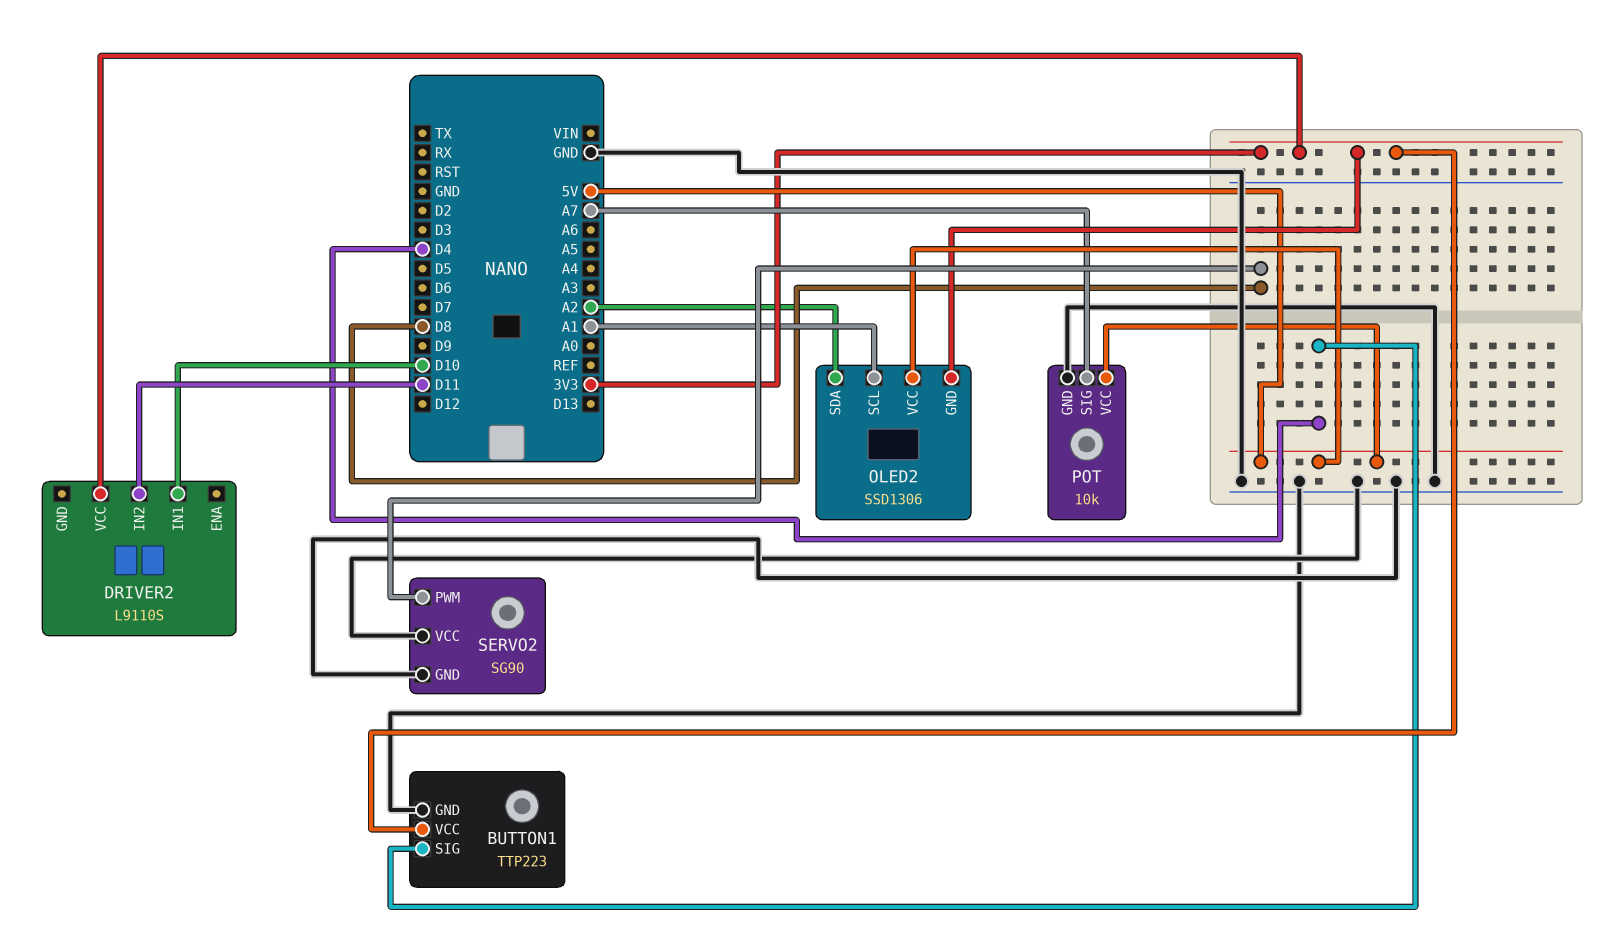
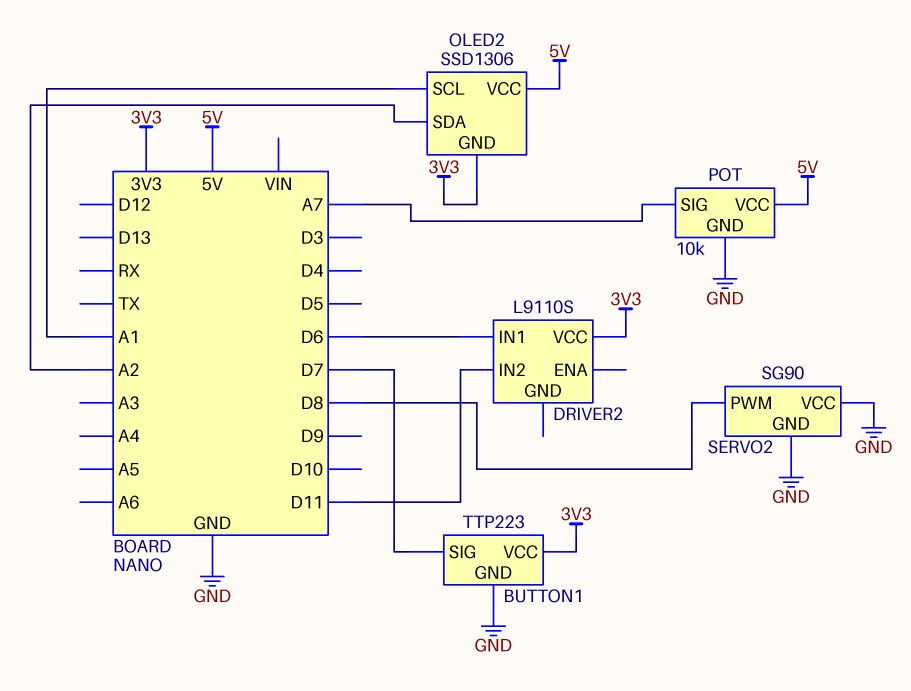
BUTTON1 pin SIG: D4 -> D7
DRIVER2 pin IN1: D10 -> D6

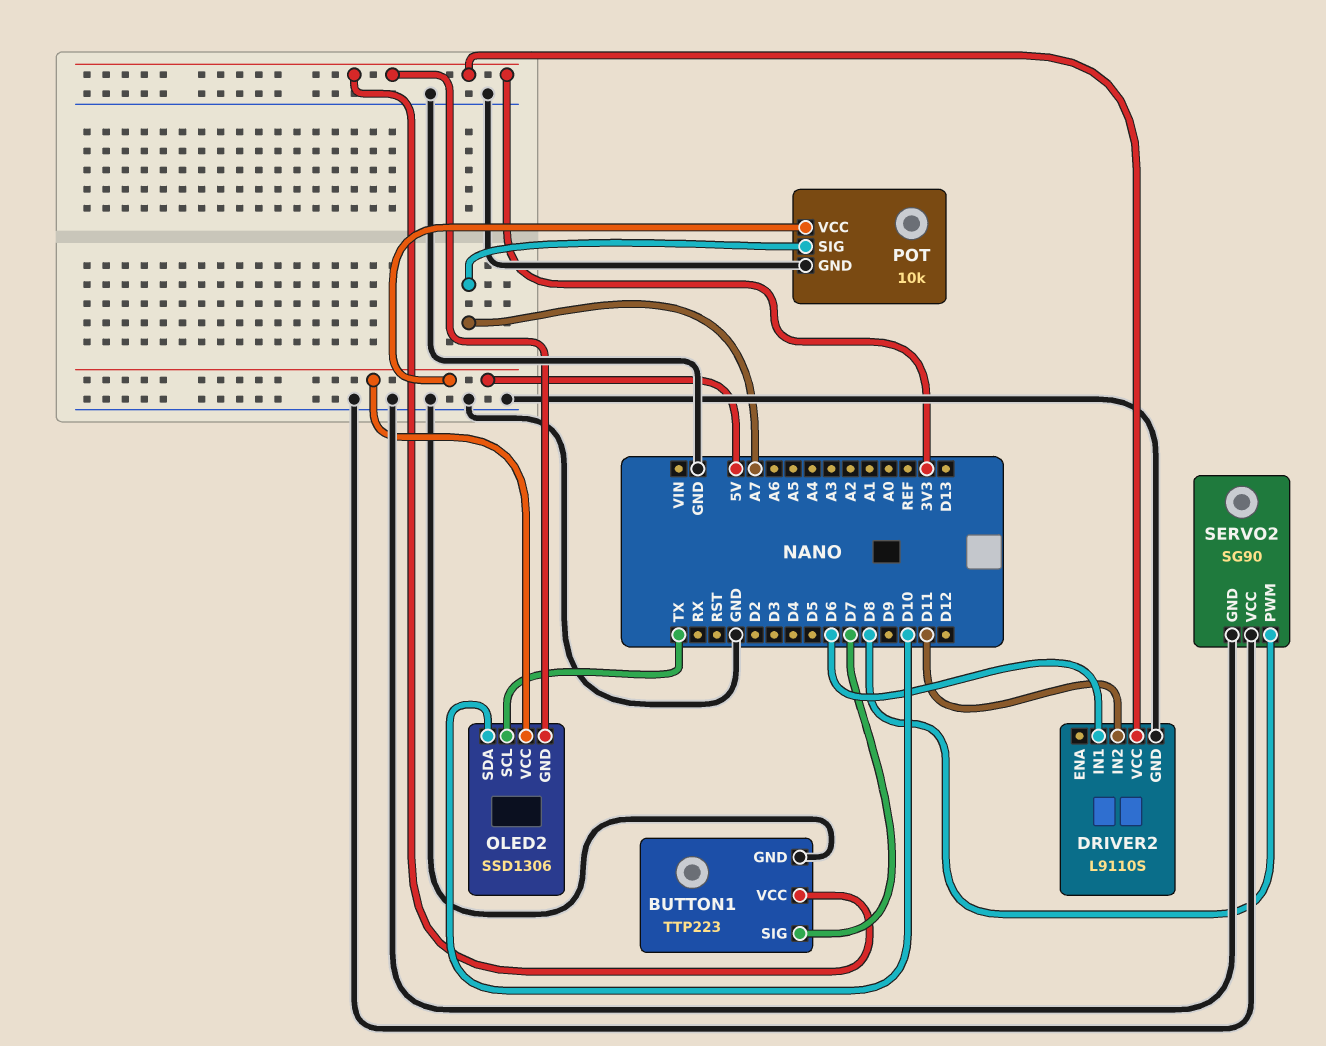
DRIVER2 pin GND: none -> GND
OLED2 pin SCL: A1 -> TX
OLED2 pin SDA: A2 -> D10

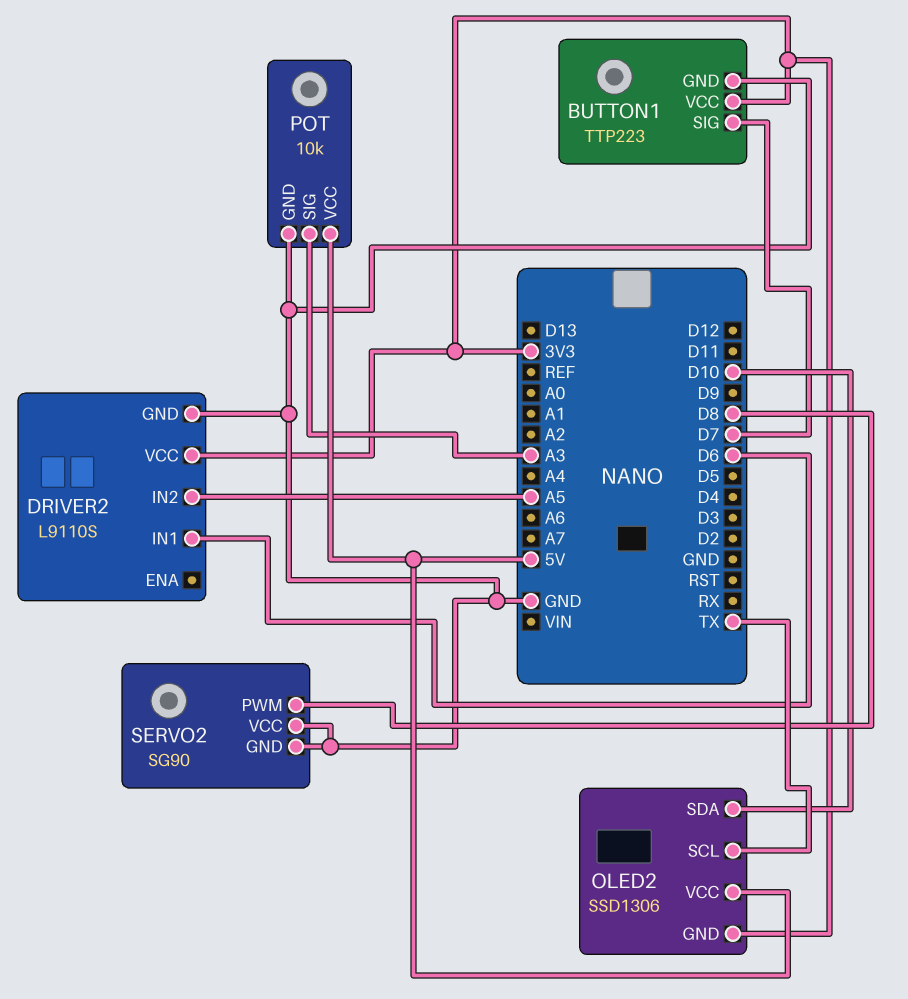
DRIVER2 pin IN2: D11 -> A5
POT pin SIG: A7 -> A3

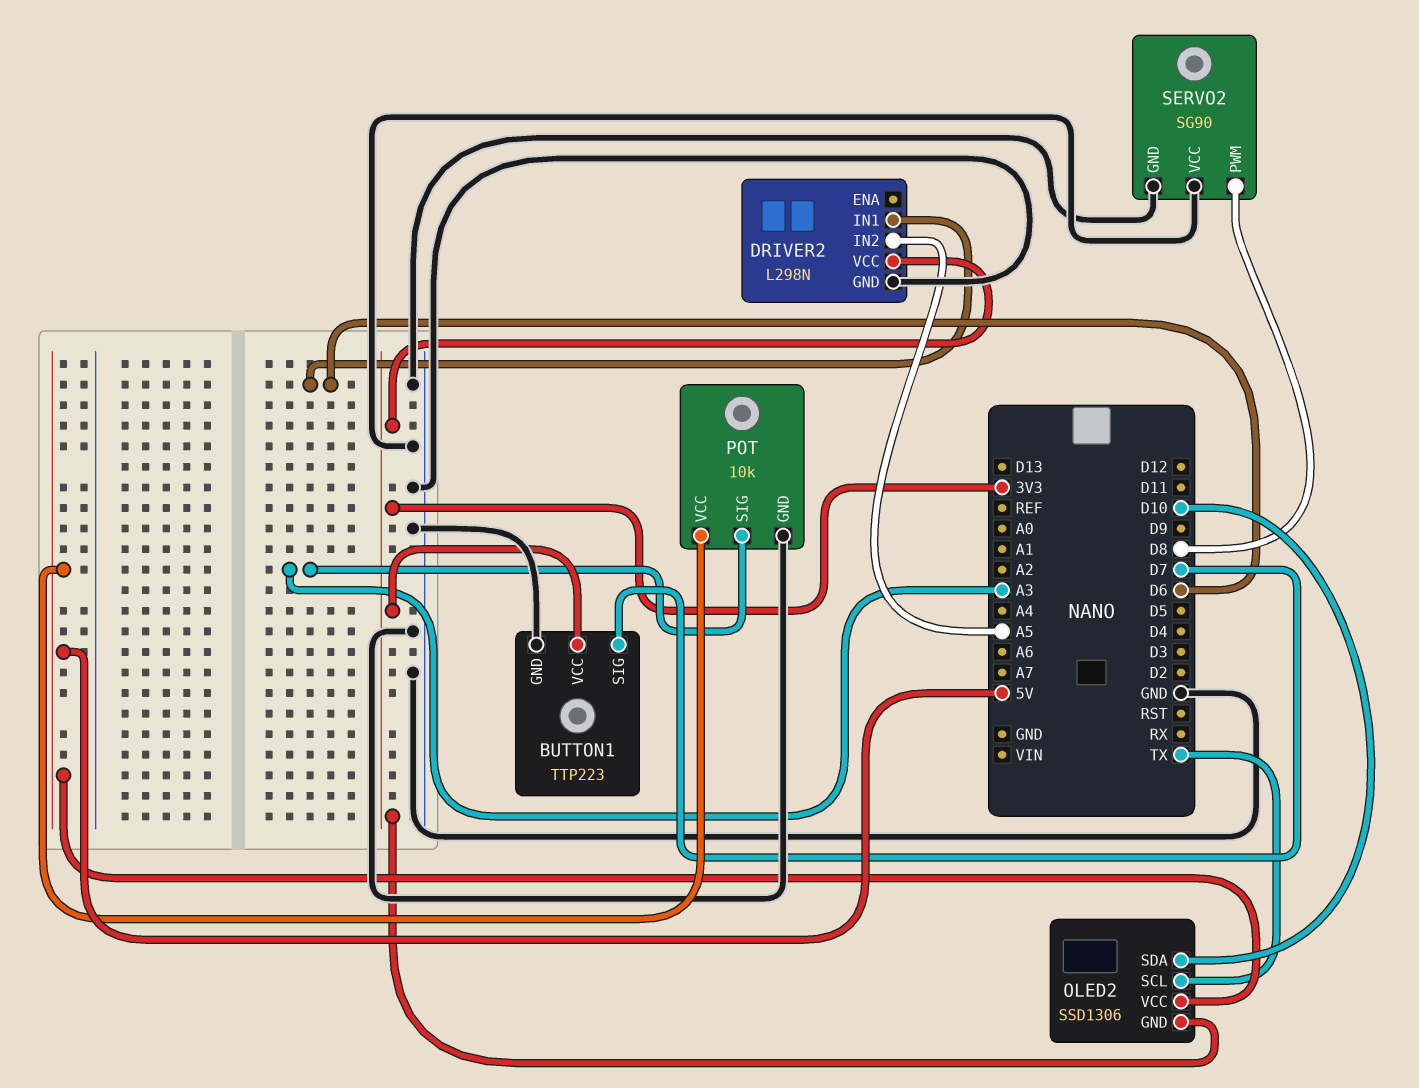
DRIVER2: L9110S -> L298N

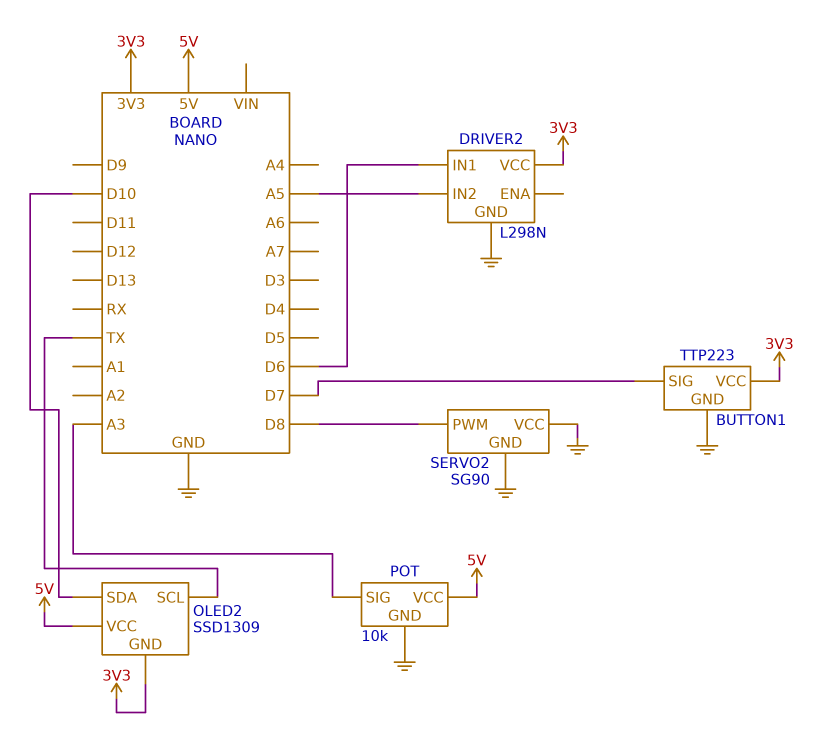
OLED2: SSD1306 -> SSD1309

